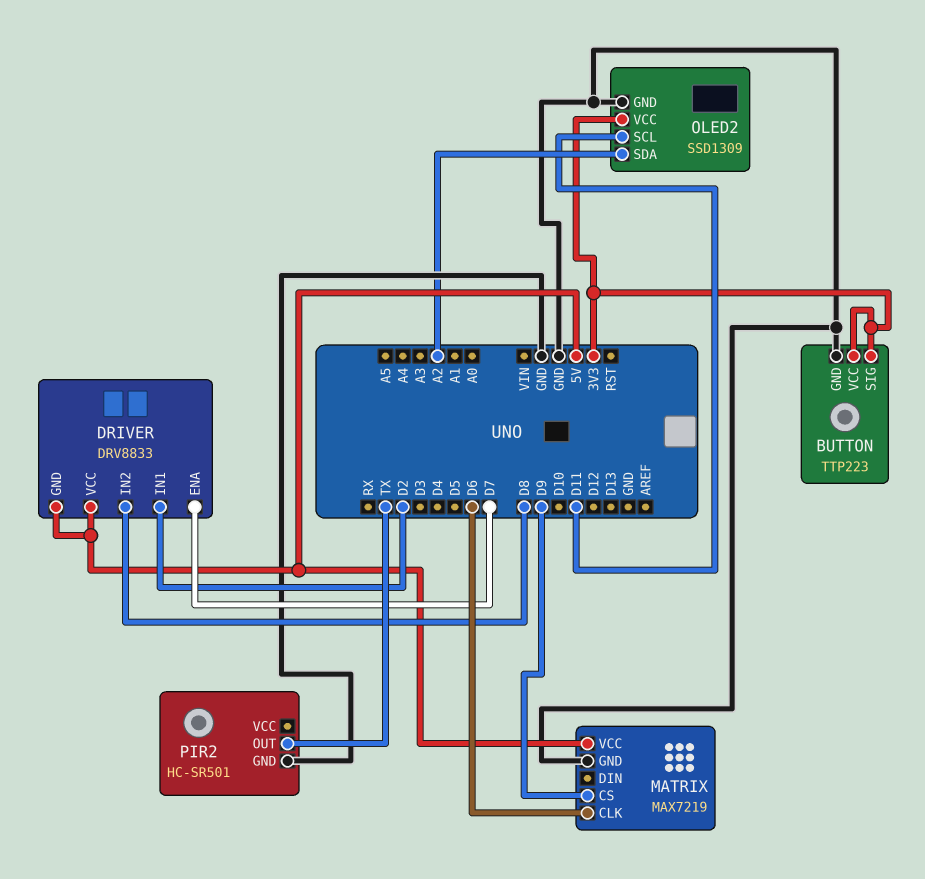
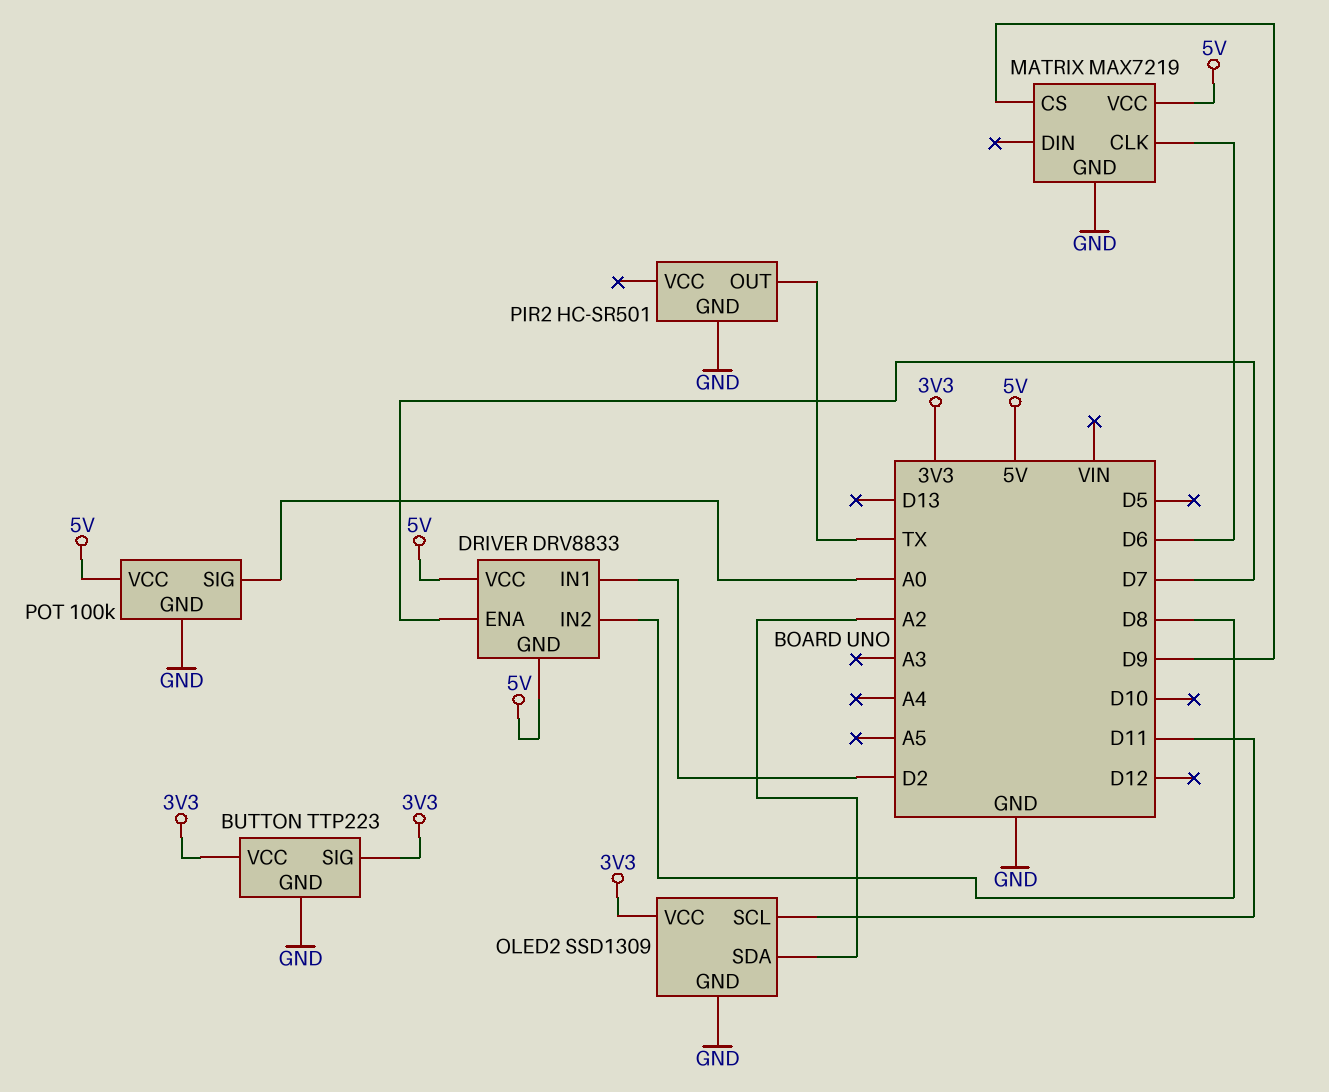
POT: none -> 100k
POT pin GND: none -> GND
POT pin SIG: none -> A0
POT pin VCC: none -> 5V

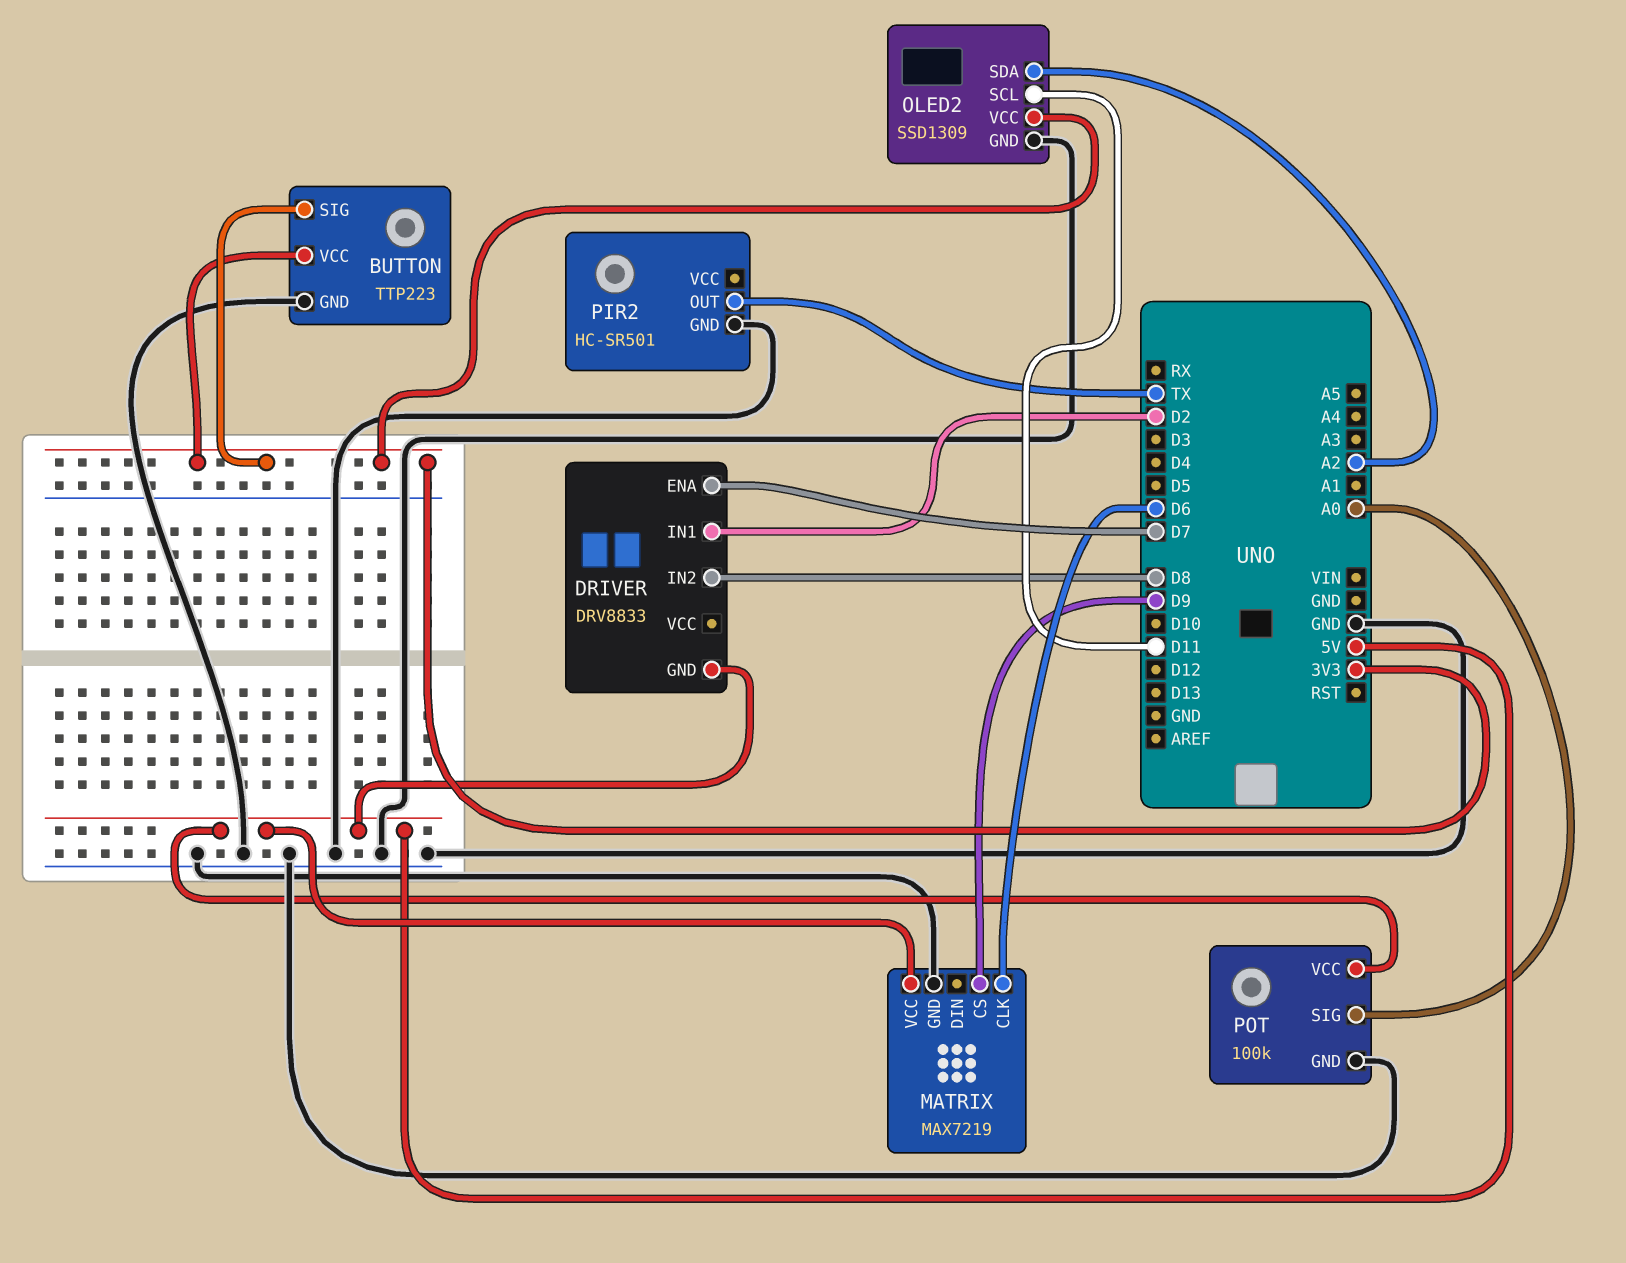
DRIVER pin VCC: 5V -> none

